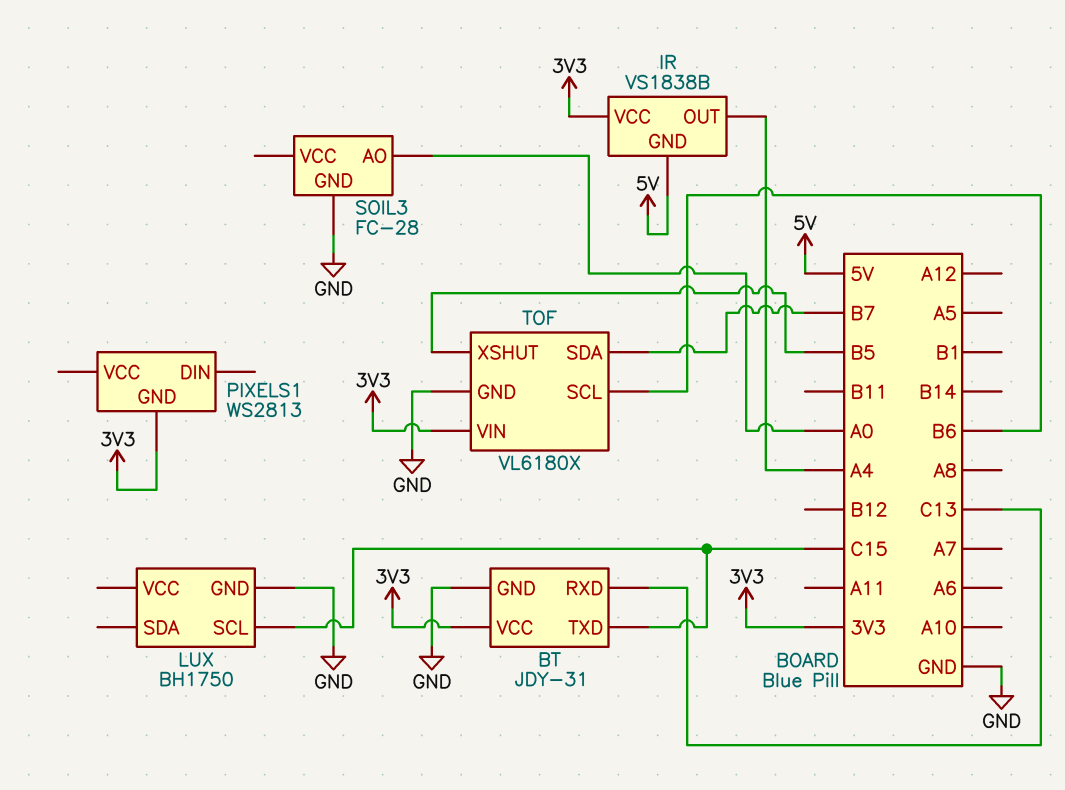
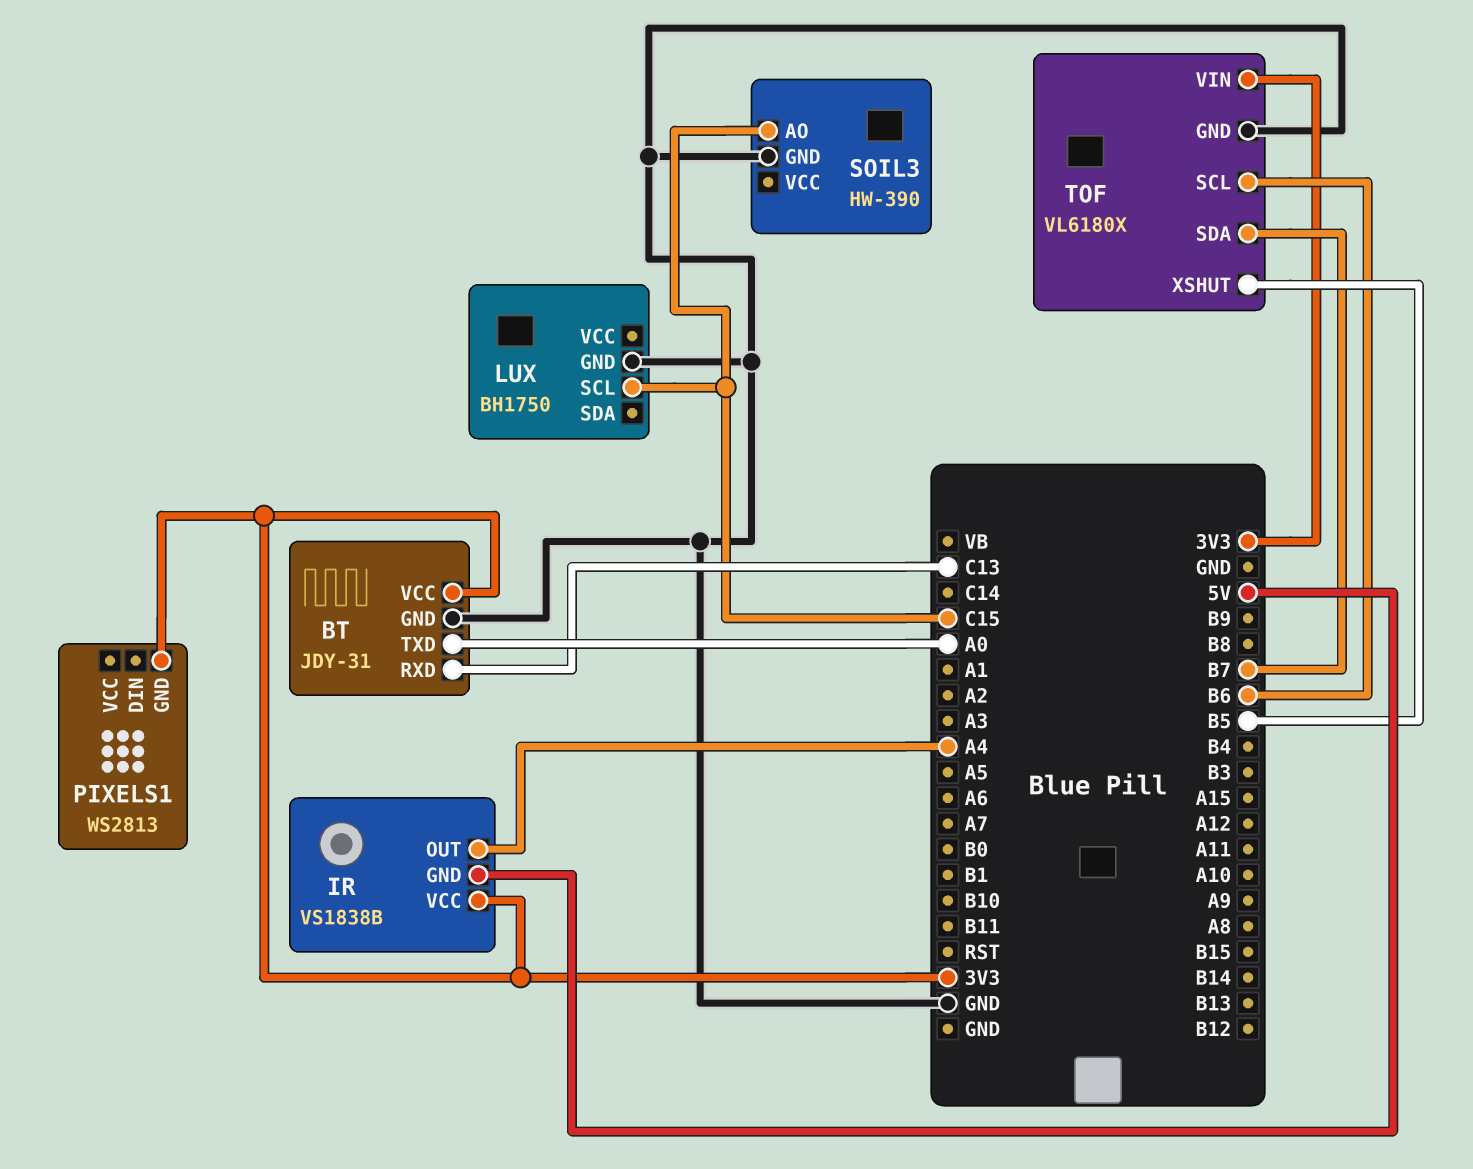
BT pin TXD: C15 -> A0
SOIL3: FC-28 -> HW-390
SOIL3 pin AO: A0 -> C15

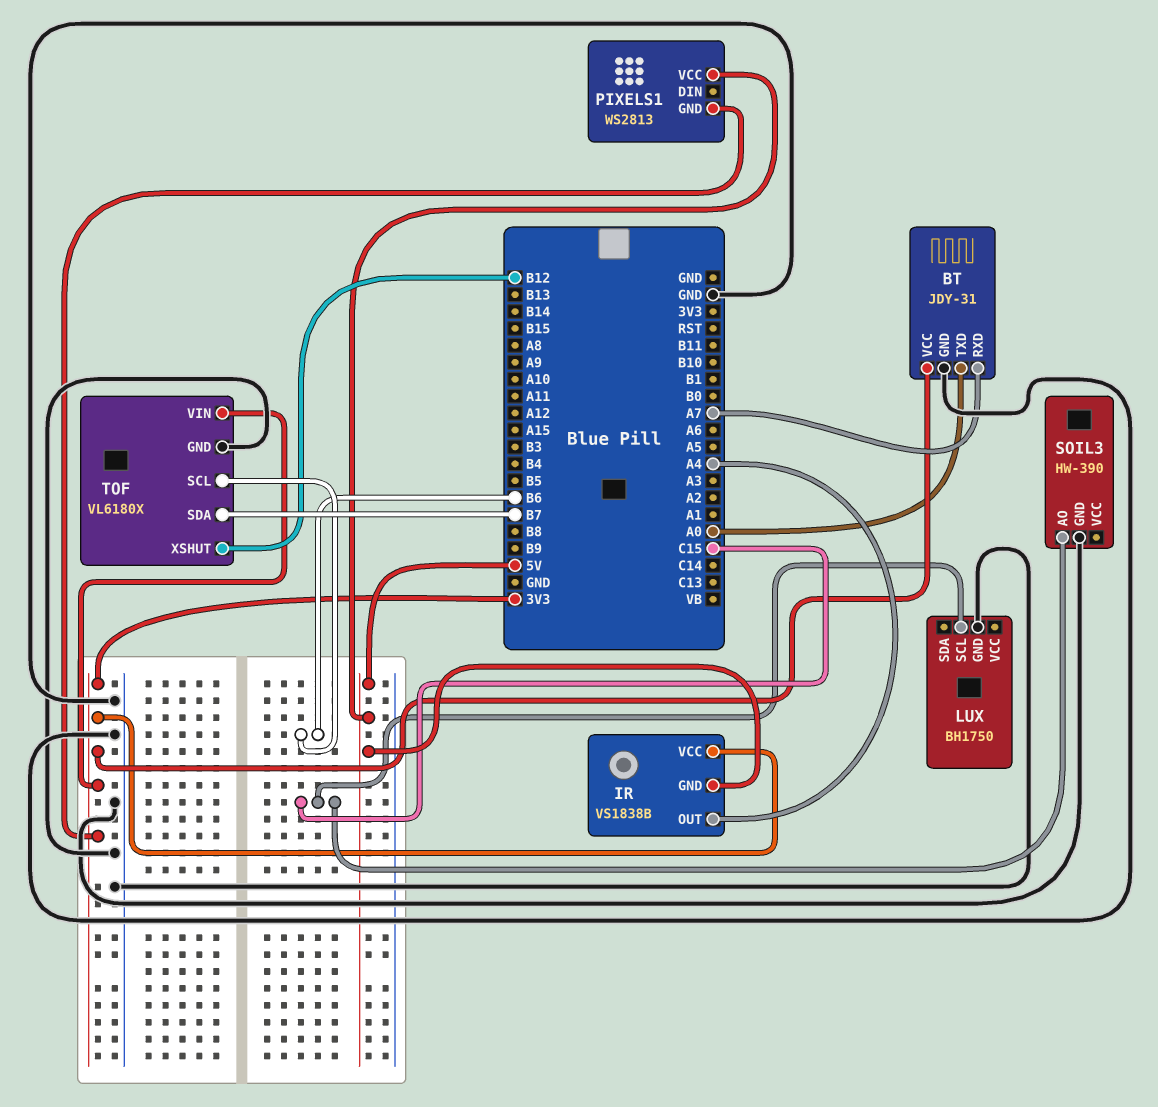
BT pin RXD: C13 -> A7
PIXELS1 pin VCC: none -> 5V
TOF pin XSHUT: B5 -> B12

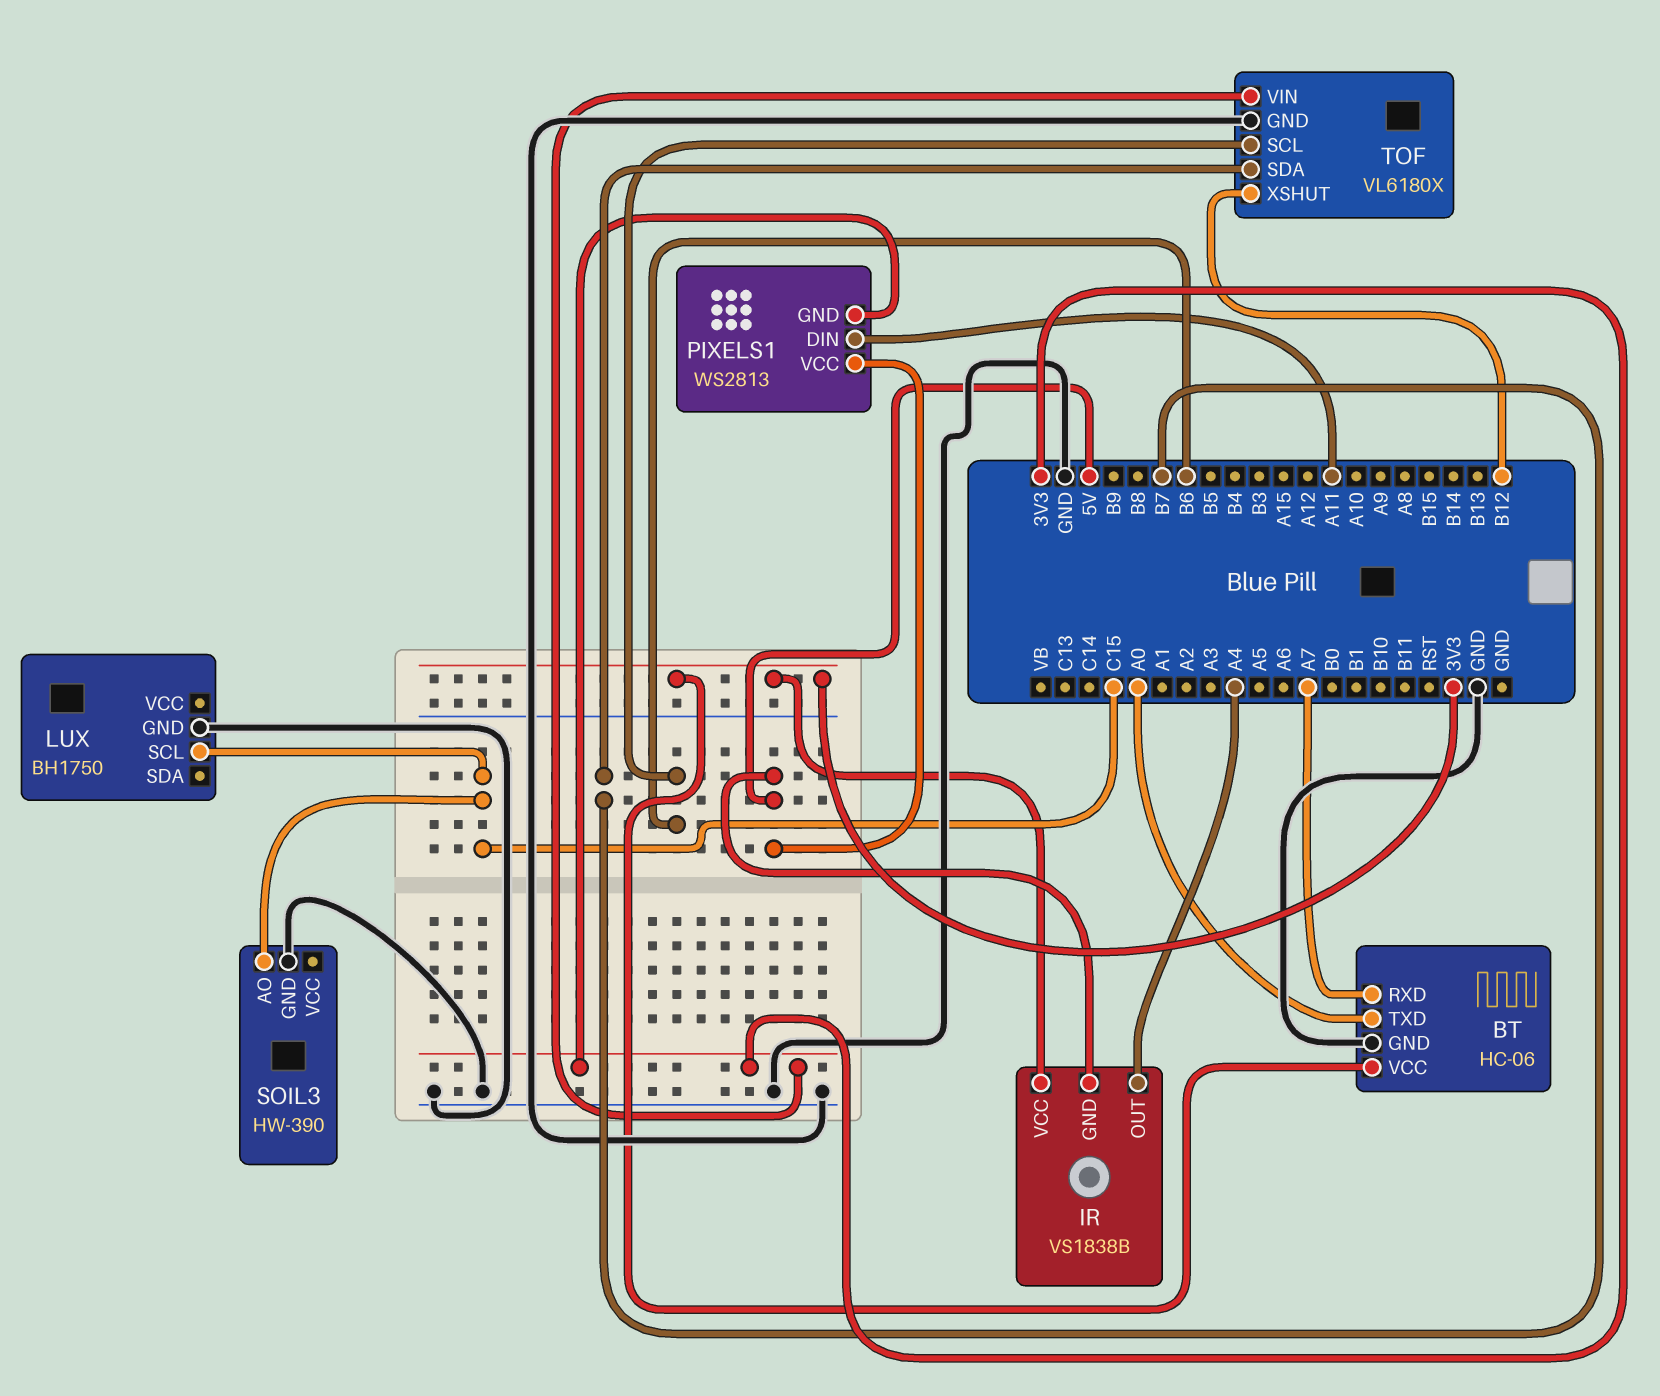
BT: JDY-31 -> HC-06
PIXELS1 pin DIN: none -> A11

